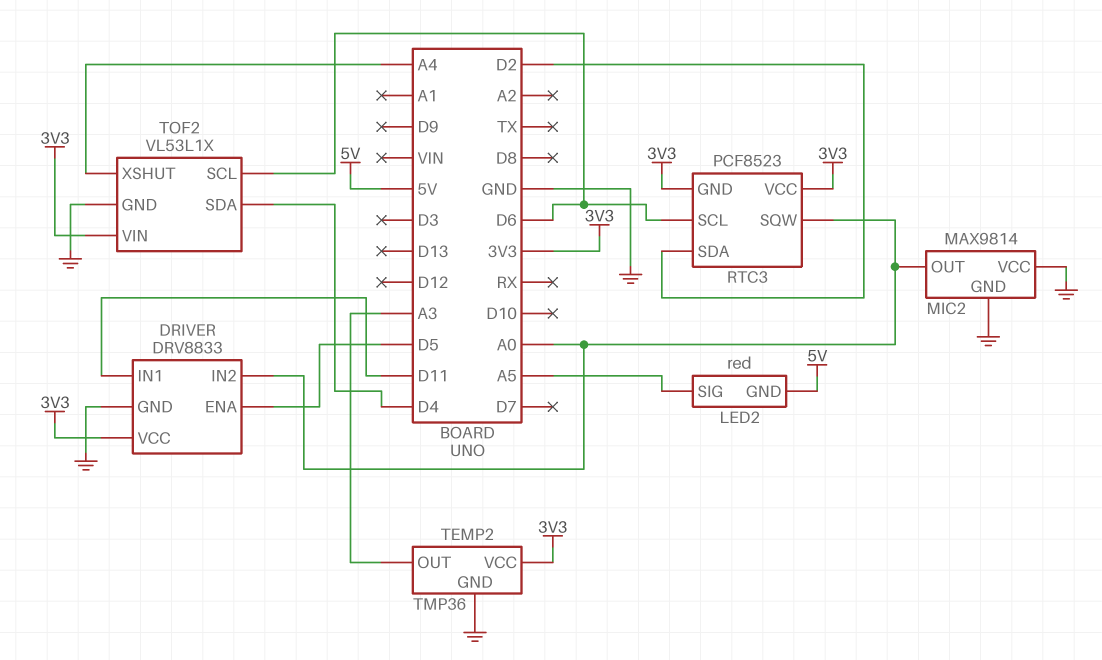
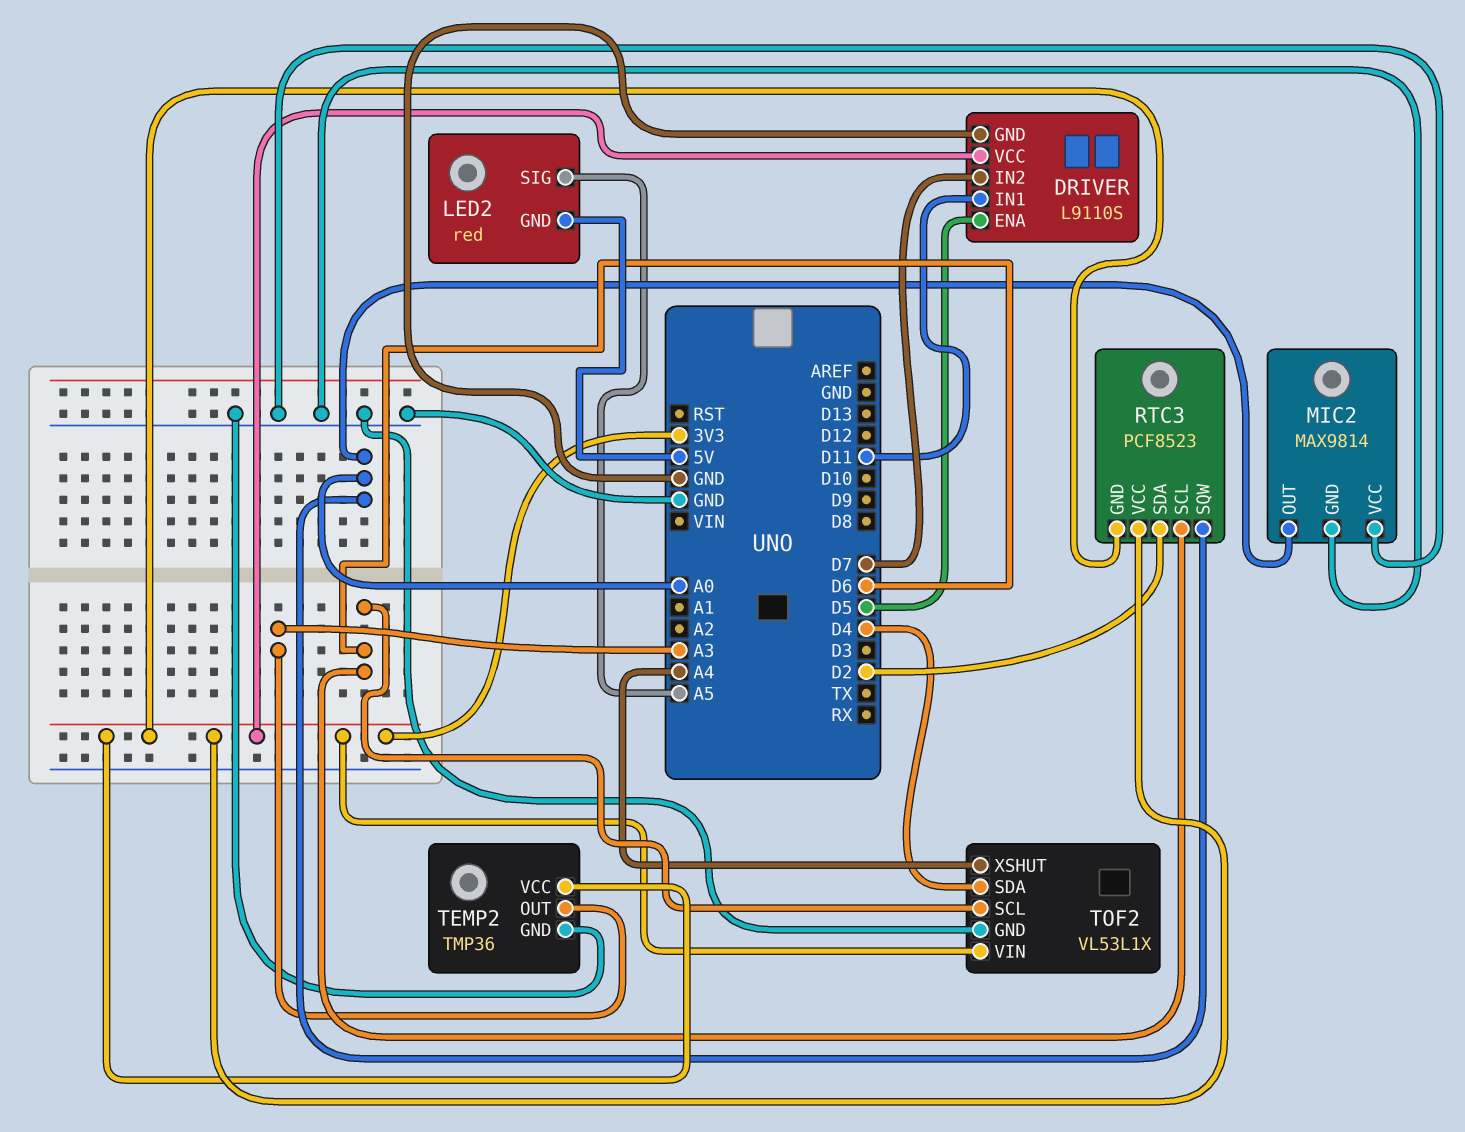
DRIVER: DRV8833 -> L9110S
DRIVER pin IN2: A0 -> D7

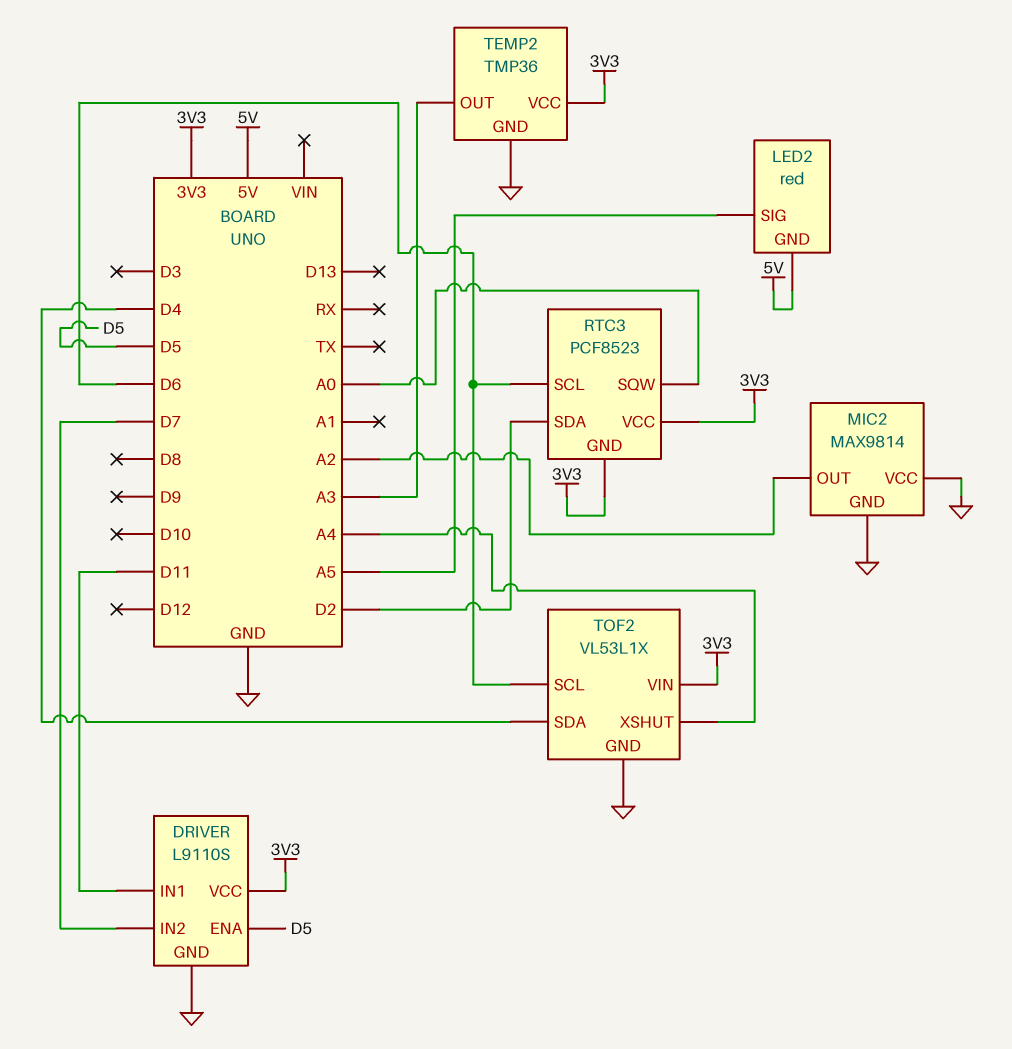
MIC2 pin OUT: A0 -> A2

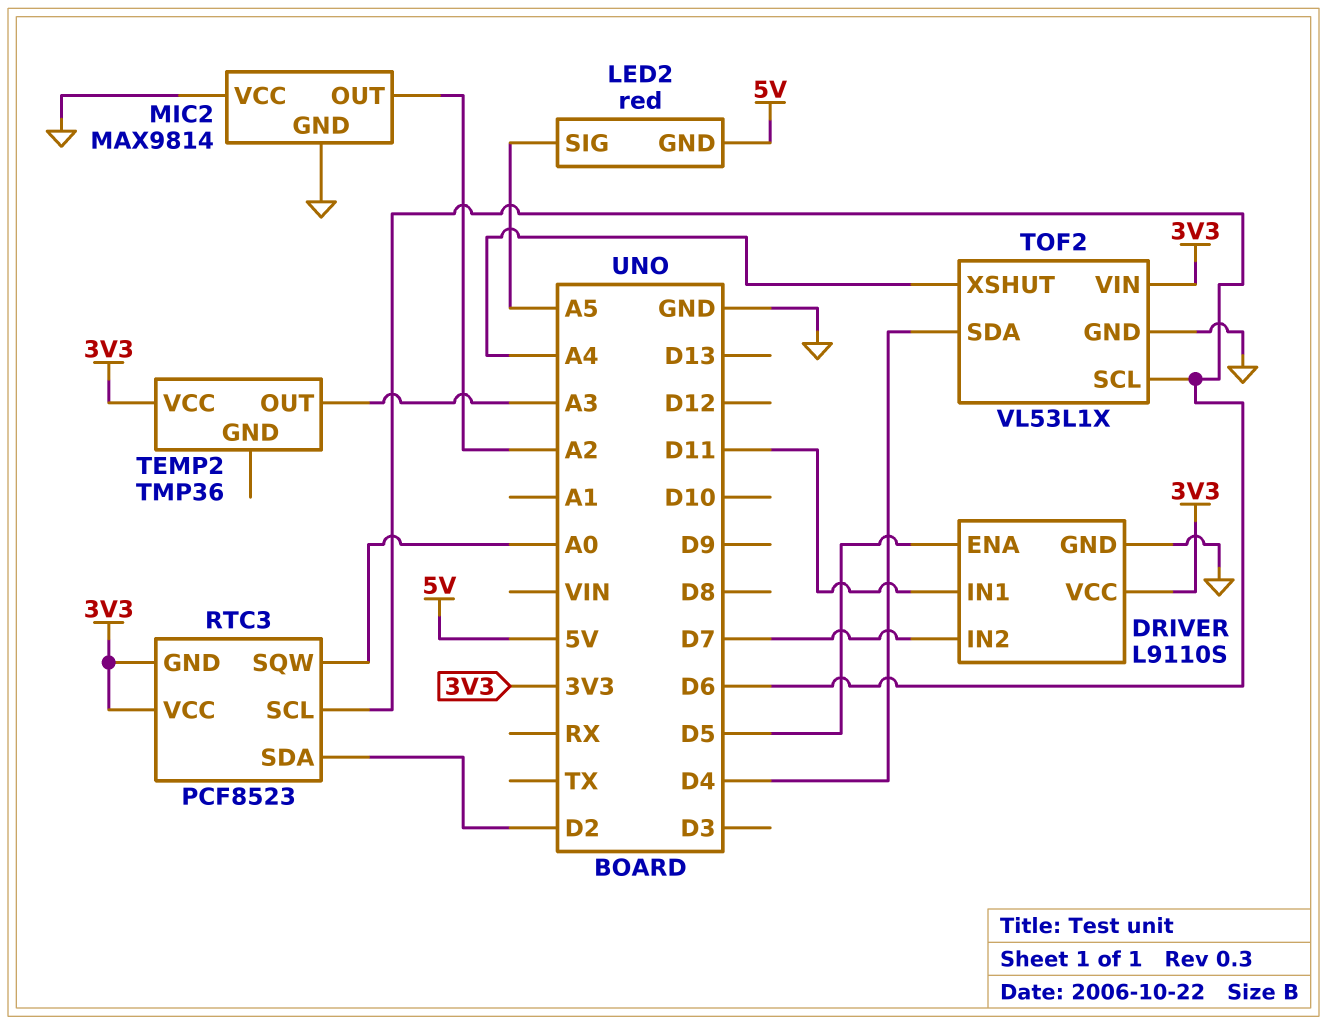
TEMP2 pin GND: GND -> none

